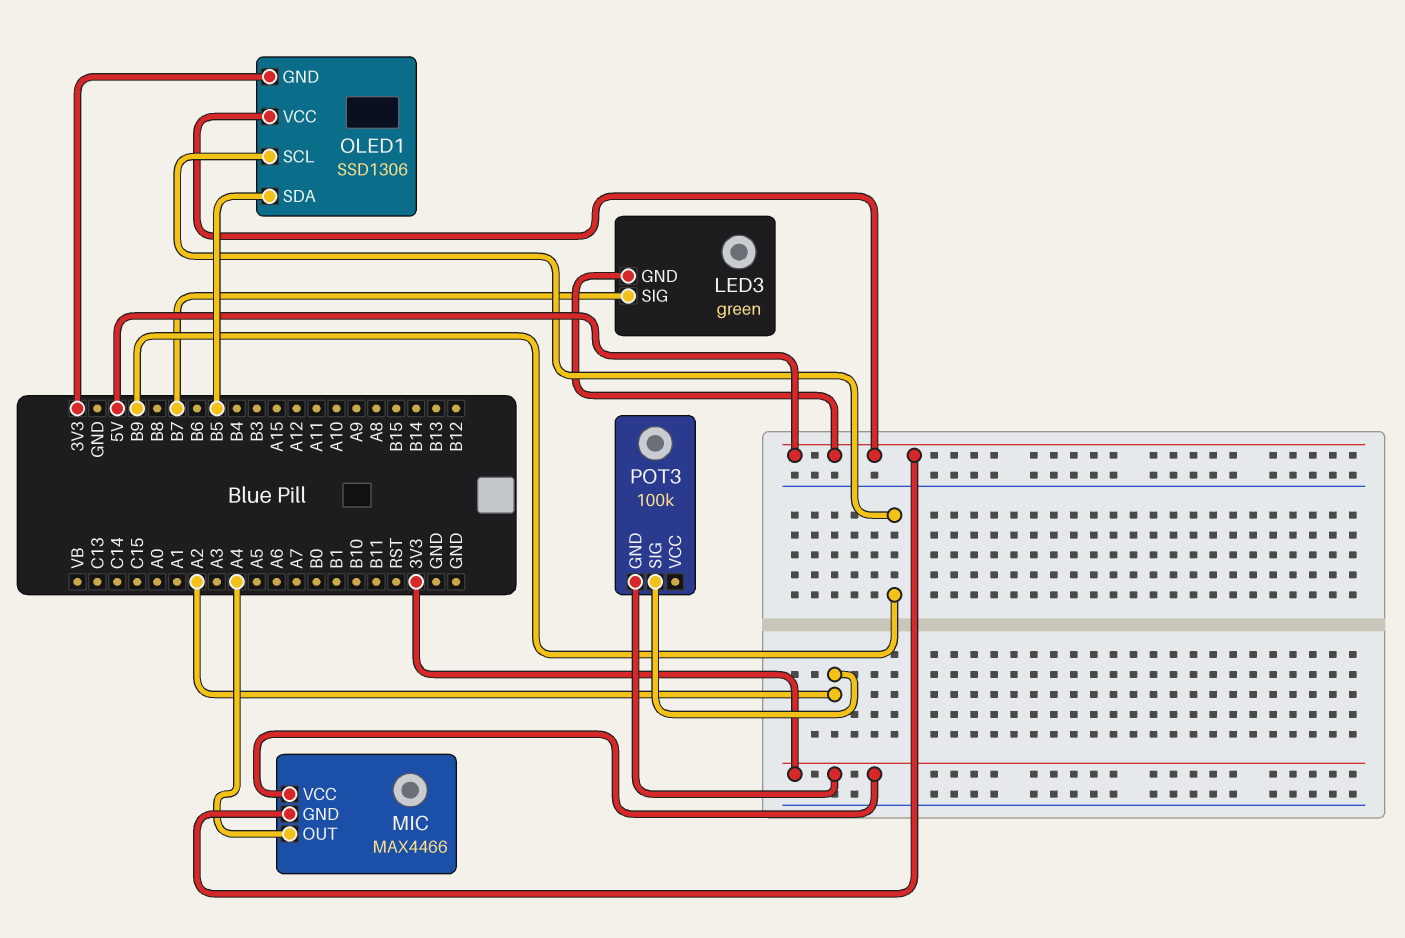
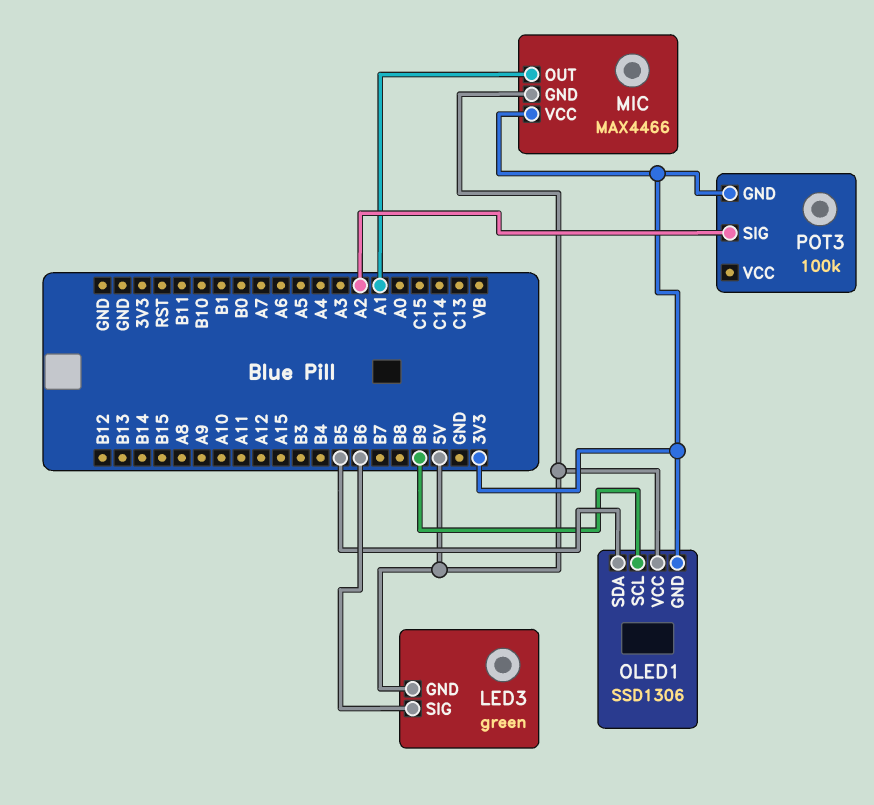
LED3 pin SIG: B7 -> B6
MIC pin OUT: A4 -> A1

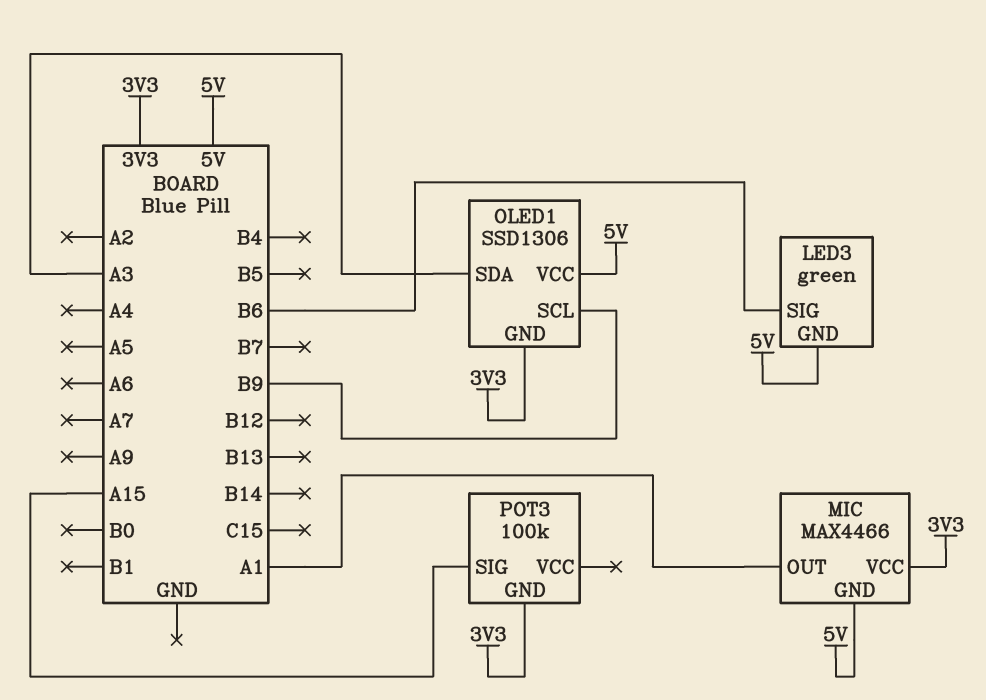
OLED1 pin SDA: B5 -> A3
POT3 pin SIG: A2 -> A15

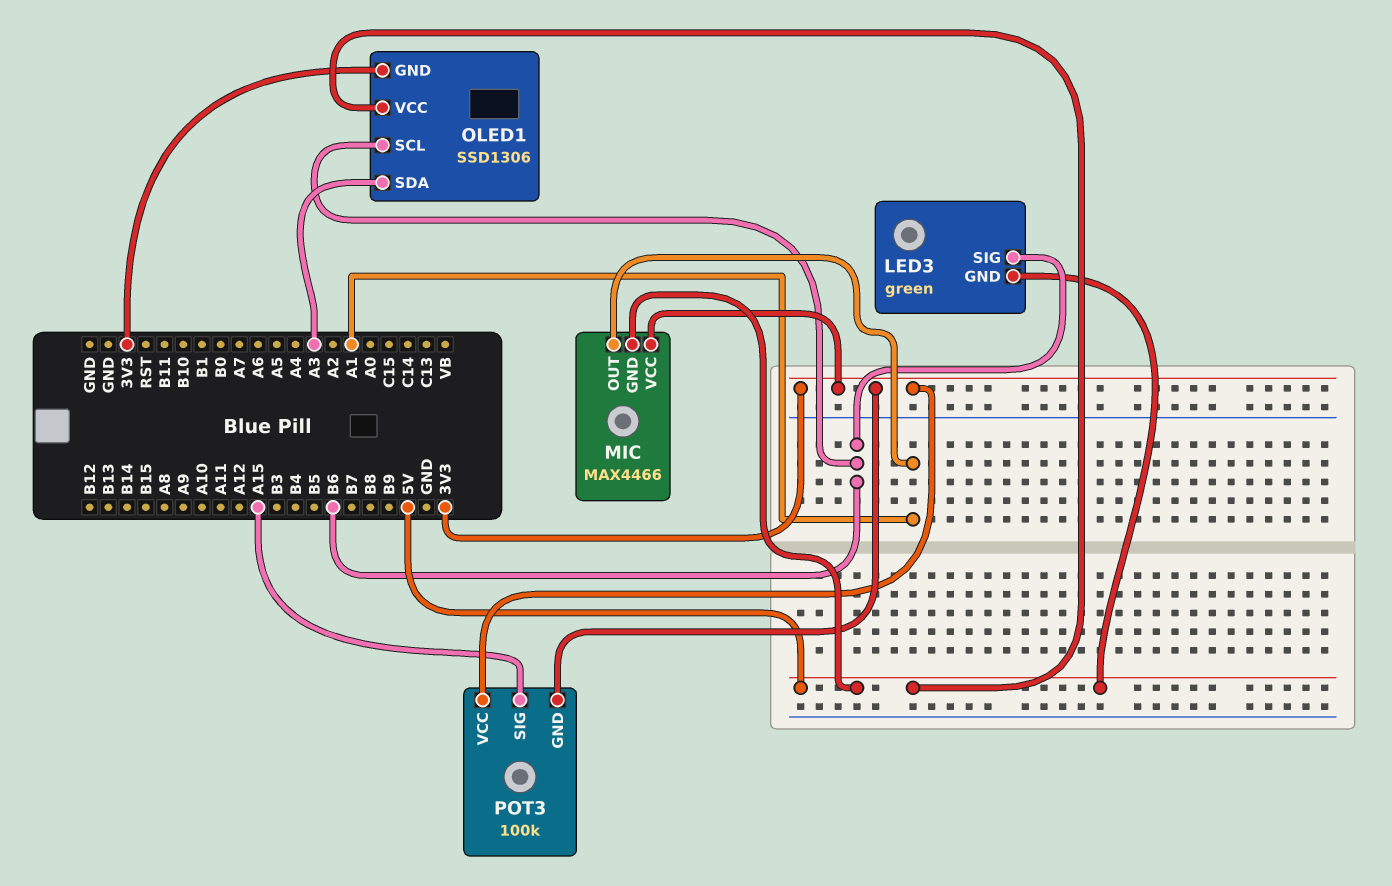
OLED1 pin SCL: B9 -> B6
POT3 pin VCC: none -> 3V3

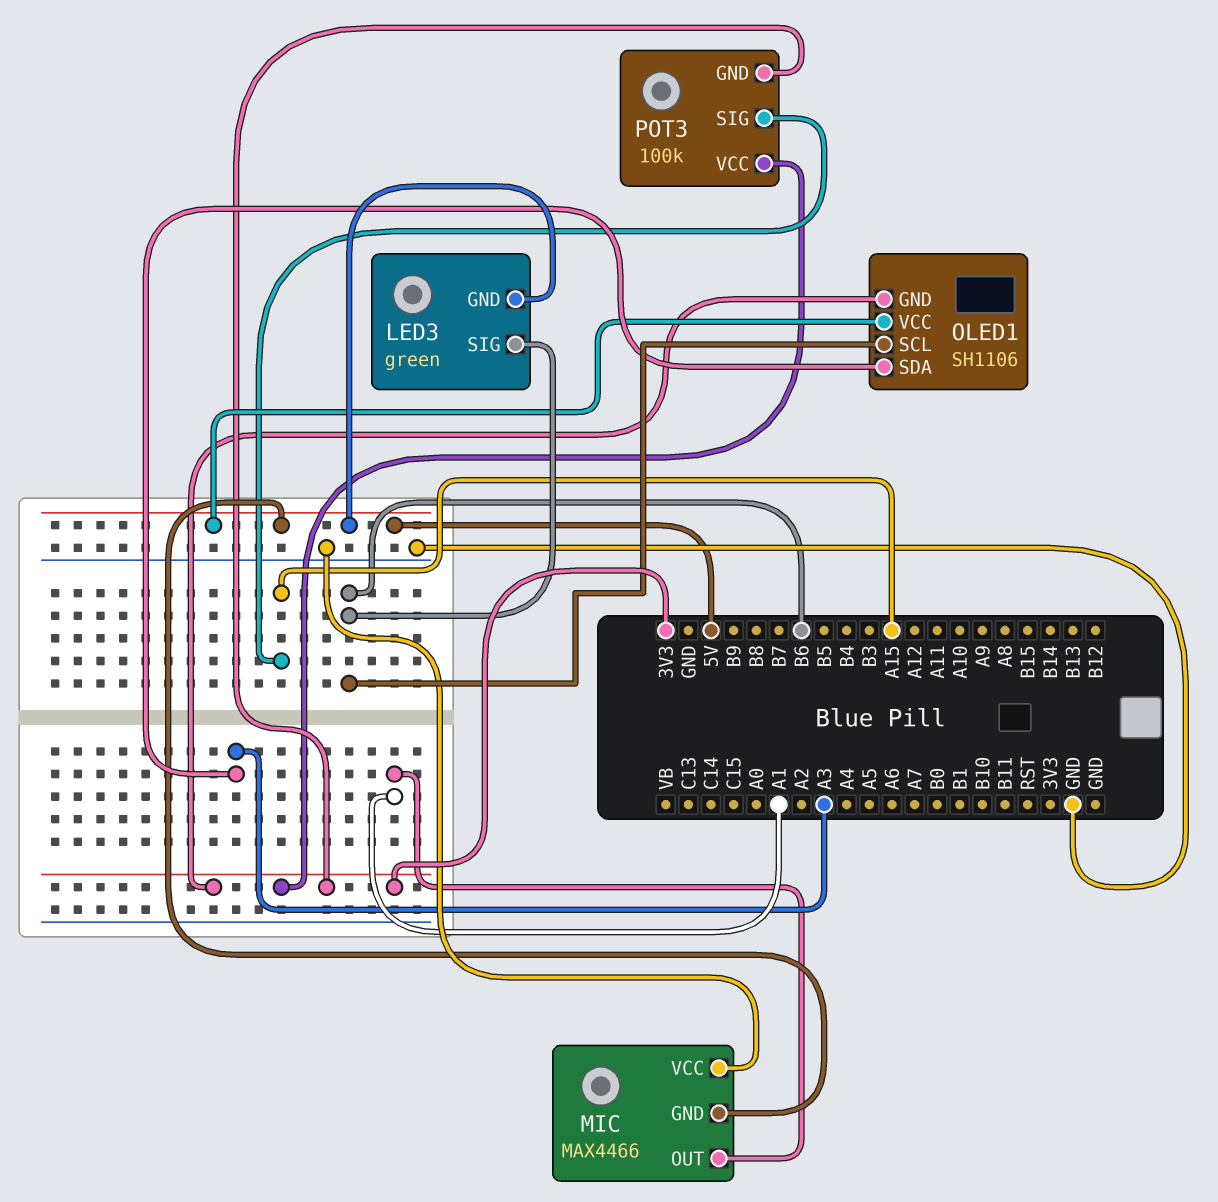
MIC pin VCC: 3V3 -> GND
OLED1: SSD1306 -> SH1106

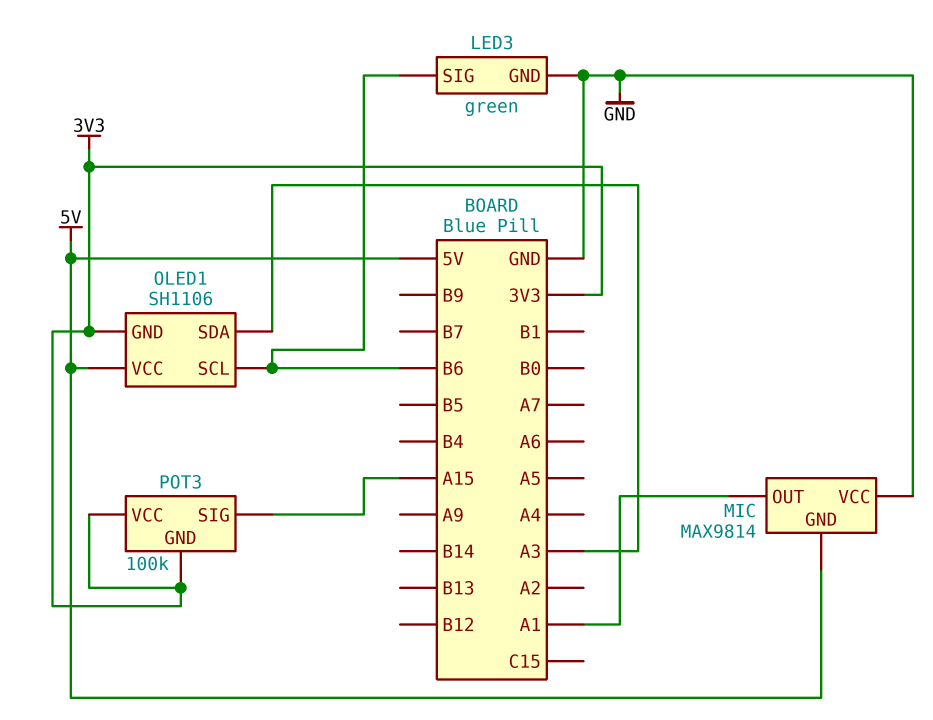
LED3 pin GND: 5V -> GND
MIC: MAX4466 -> MAX9814

